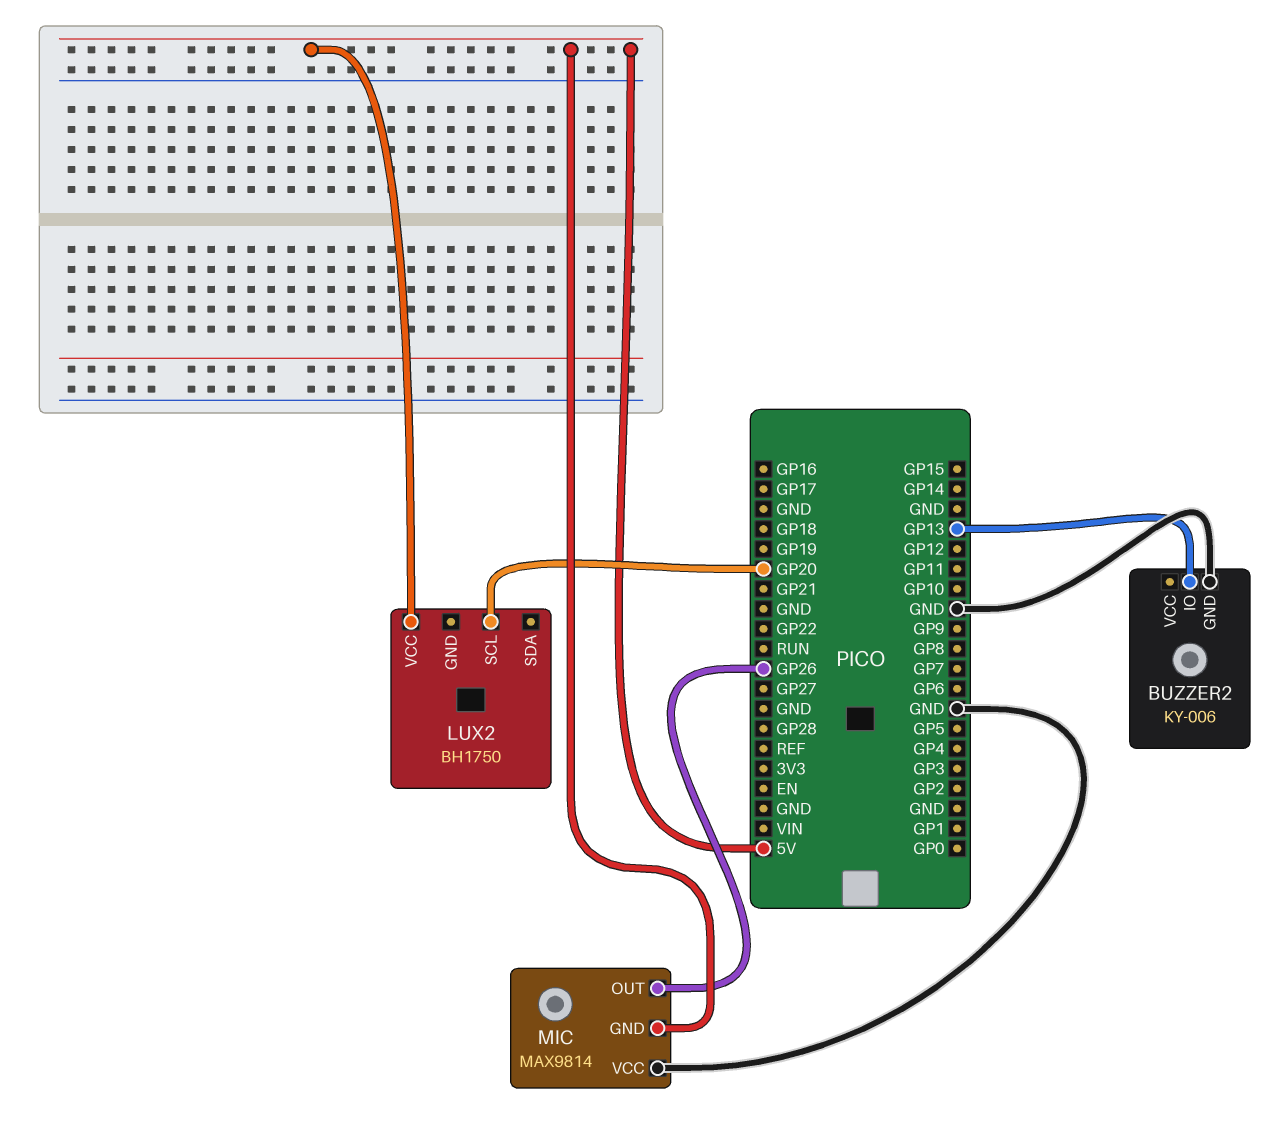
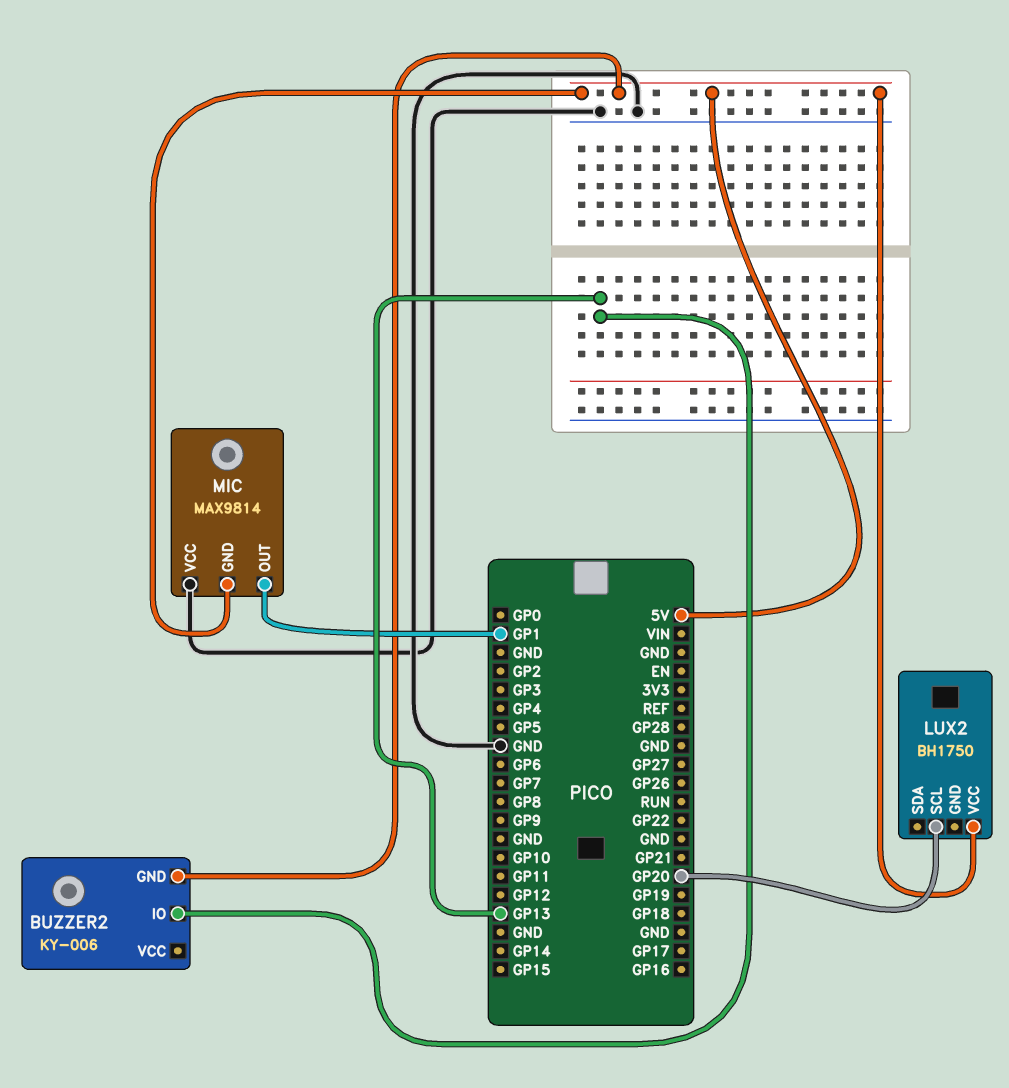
BUZZER2 pin GND: GND -> 5V
MIC pin OUT: GP26 -> GP1

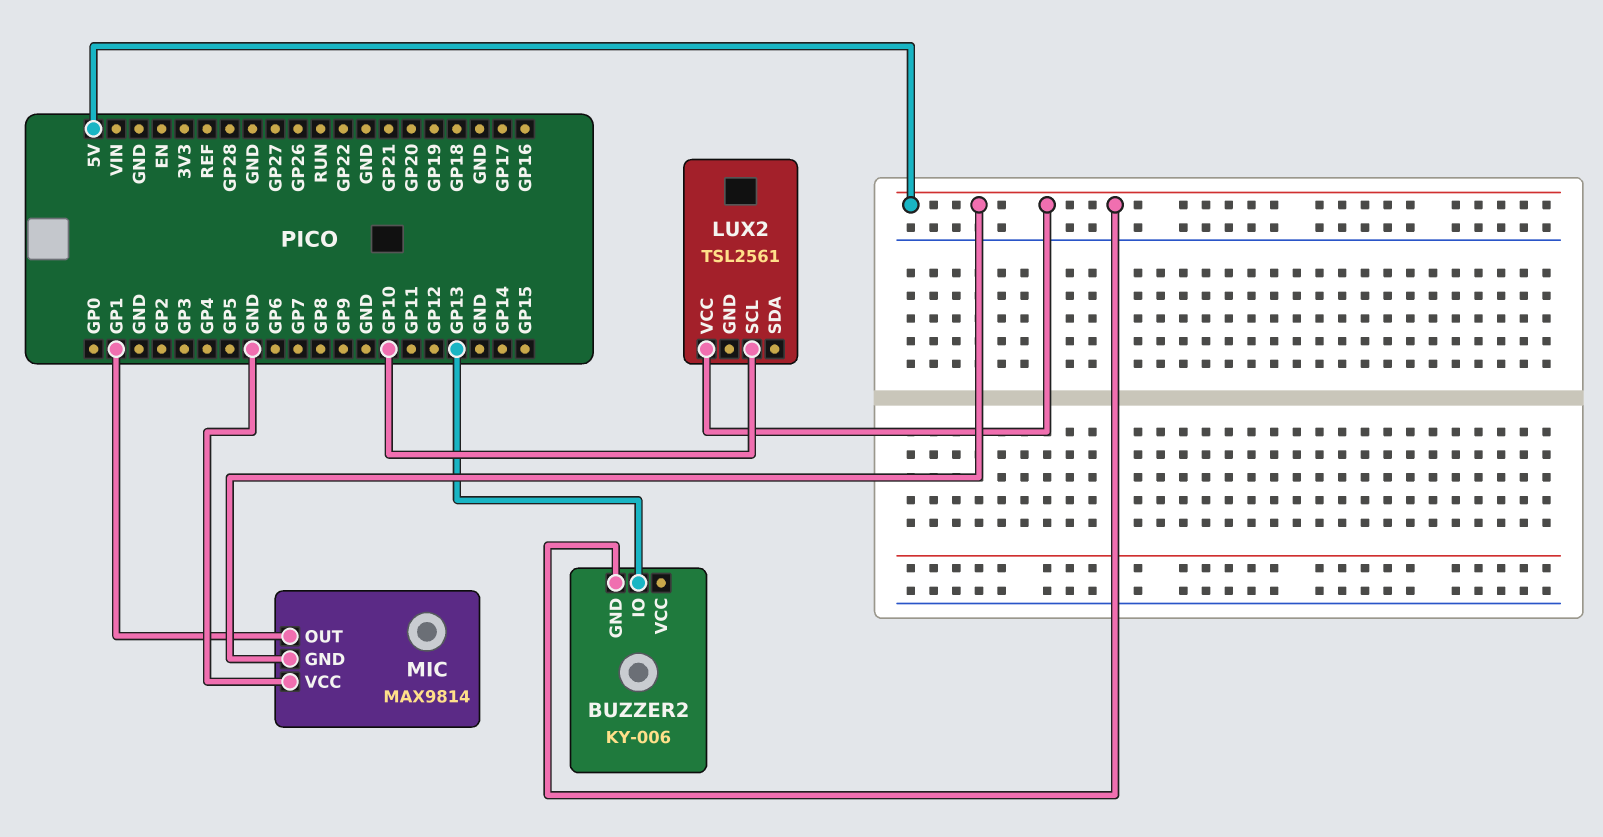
LUX2: BH1750 -> TSL2561
LUX2 pin SCL: GP20 -> GP10

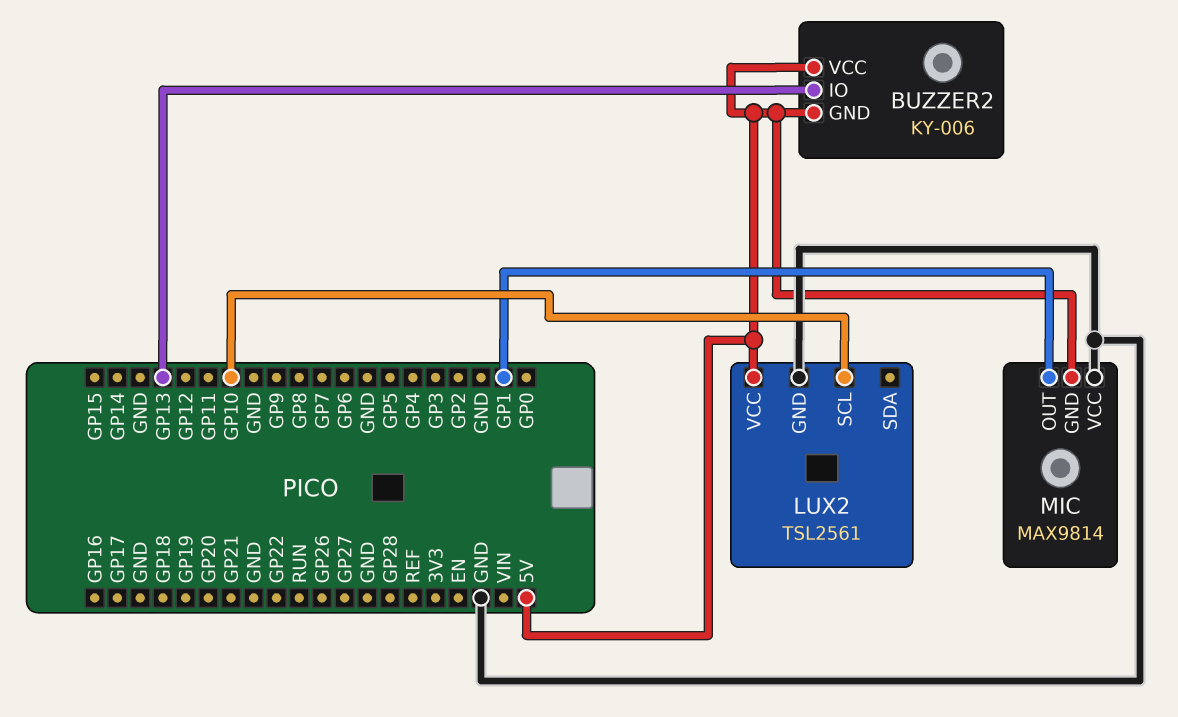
BUZZER2 pin VCC: none -> 5V
LUX2 pin GND: none -> GND

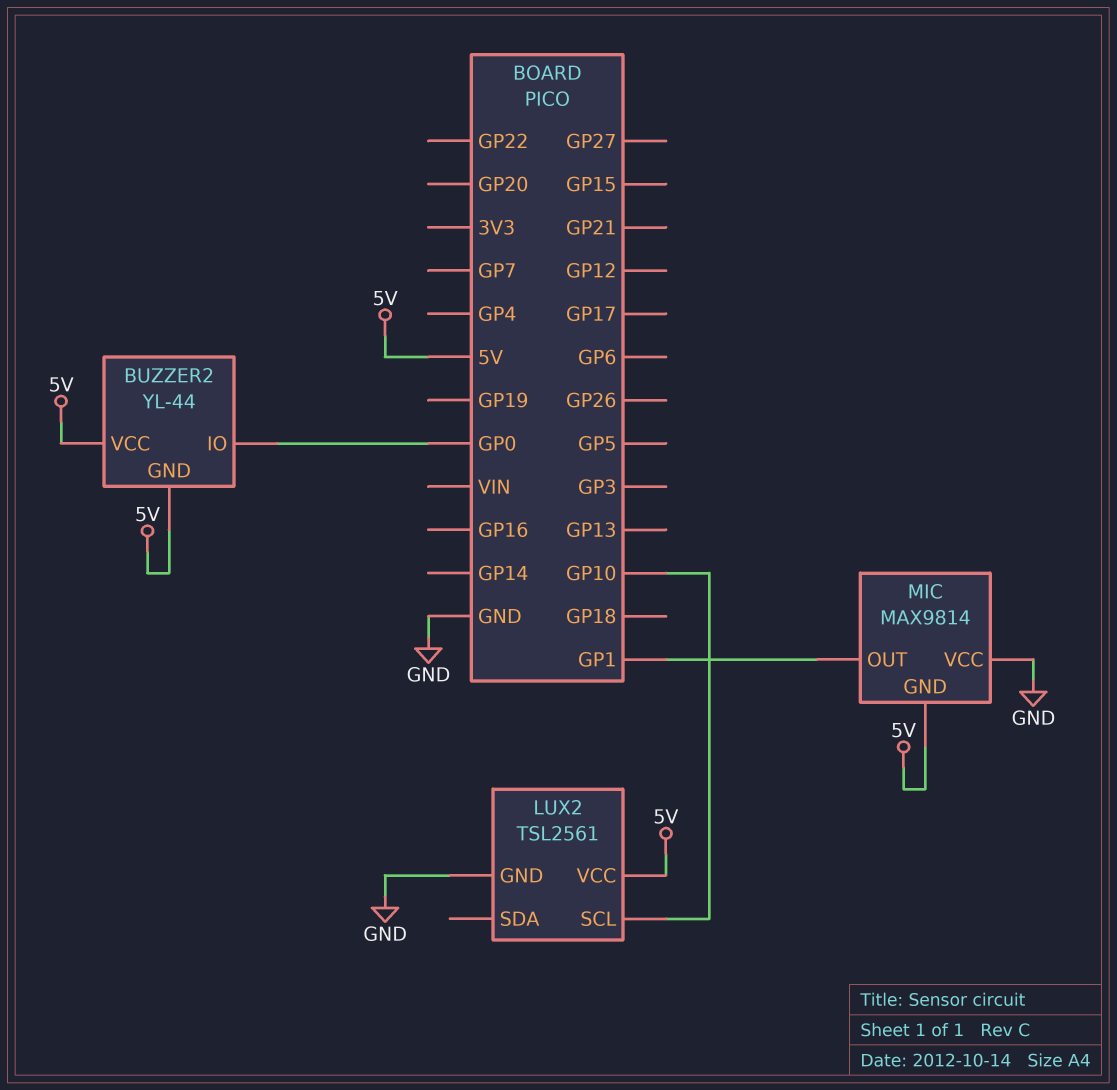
BUZZER2: KY-006 -> YL-44
BUZZER2 pin IO: GP13 -> GP0

